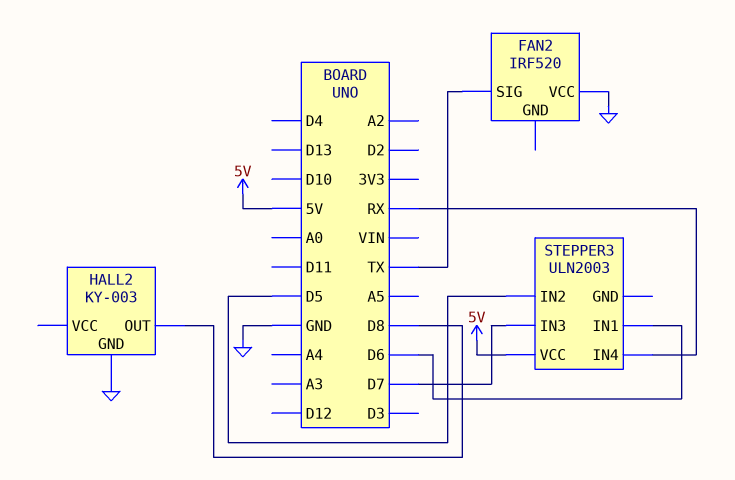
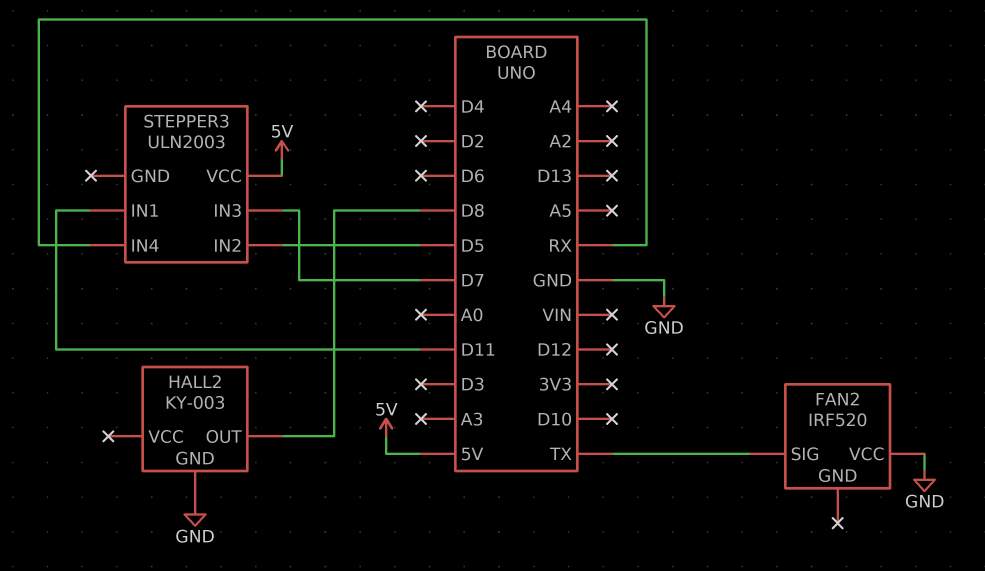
STEPPER3 pin IN1: D6 -> D11

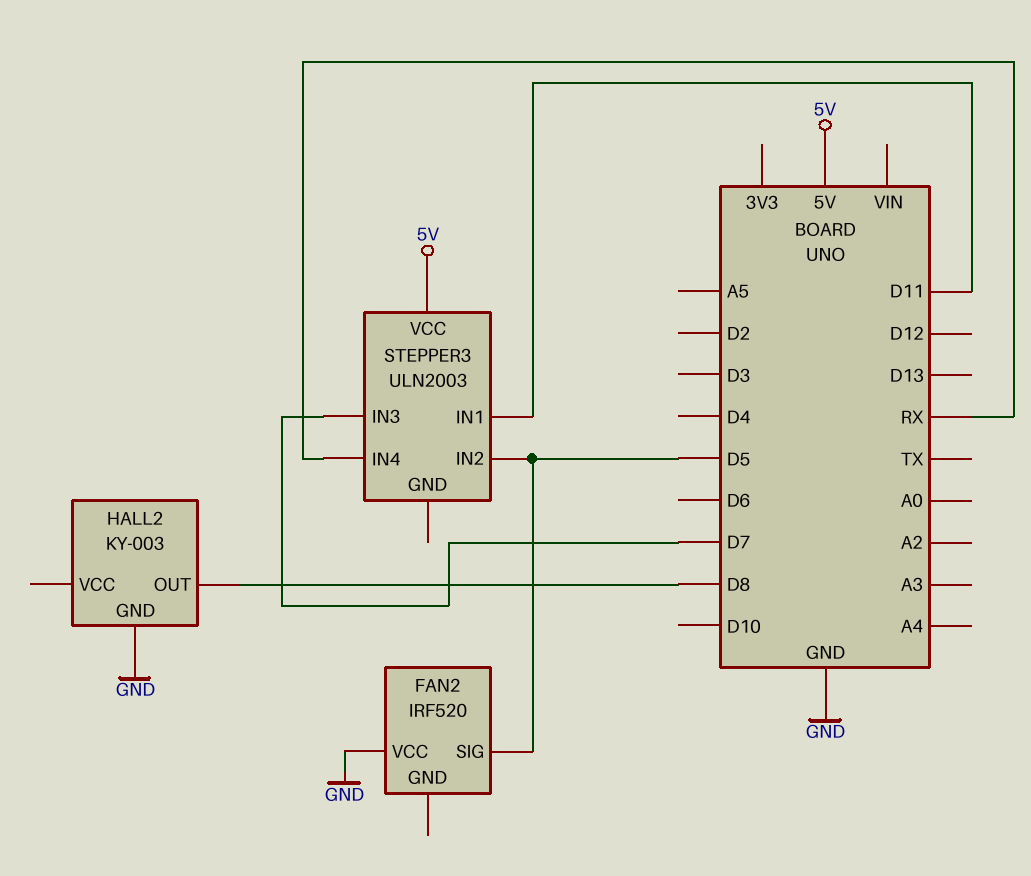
FAN2 pin SIG: TX -> D5

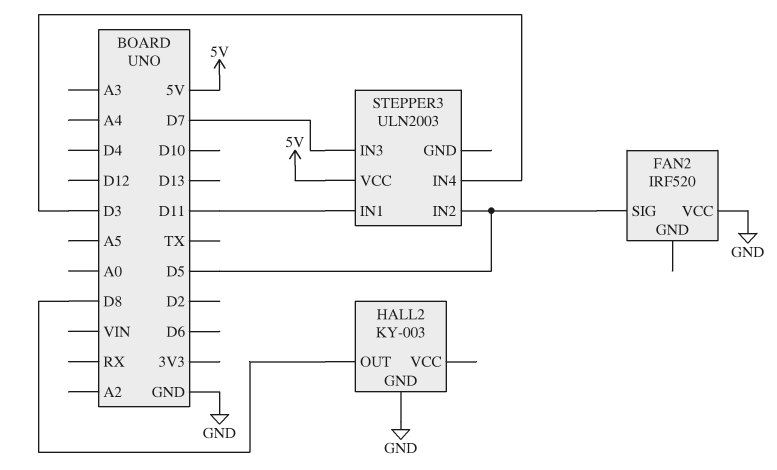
STEPPER3 pin IN4: RX -> D3

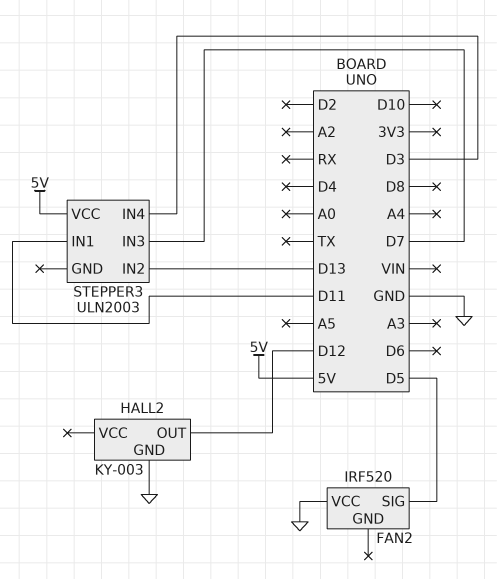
HALL2 pin OUT: D8 -> D12
STEPPER3 pin IN2: D5 -> D13

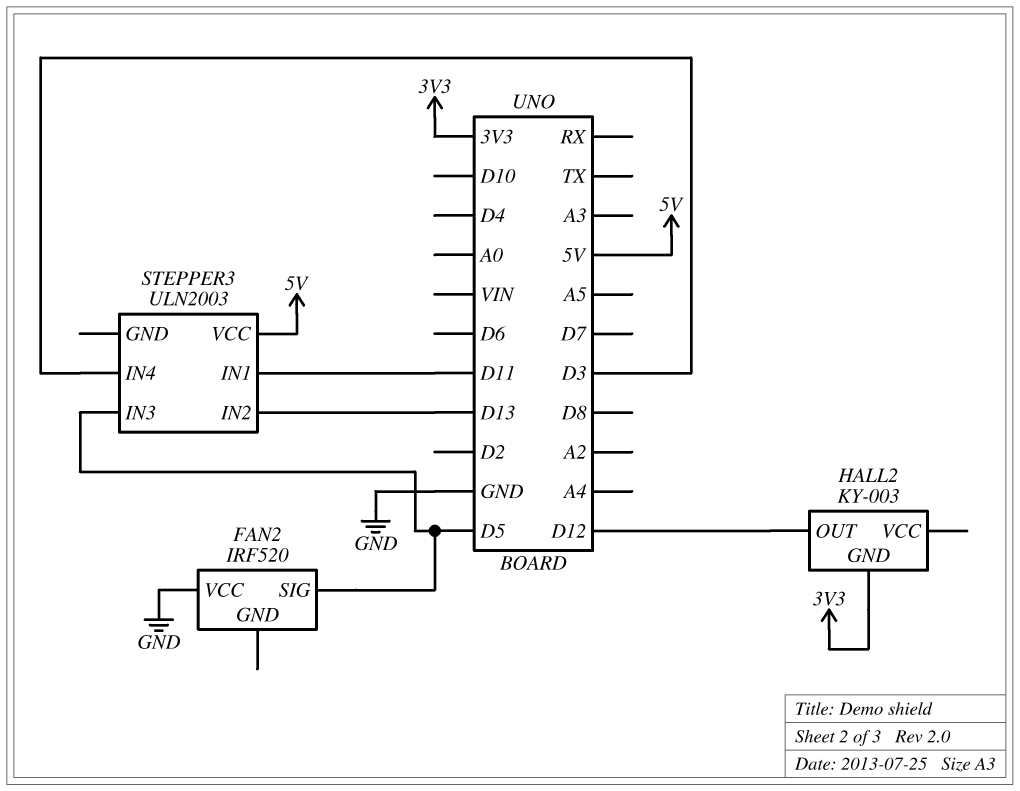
HALL2 pin GND: GND -> 3V3
STEPPER3 pin IN3: D7 -> D5

